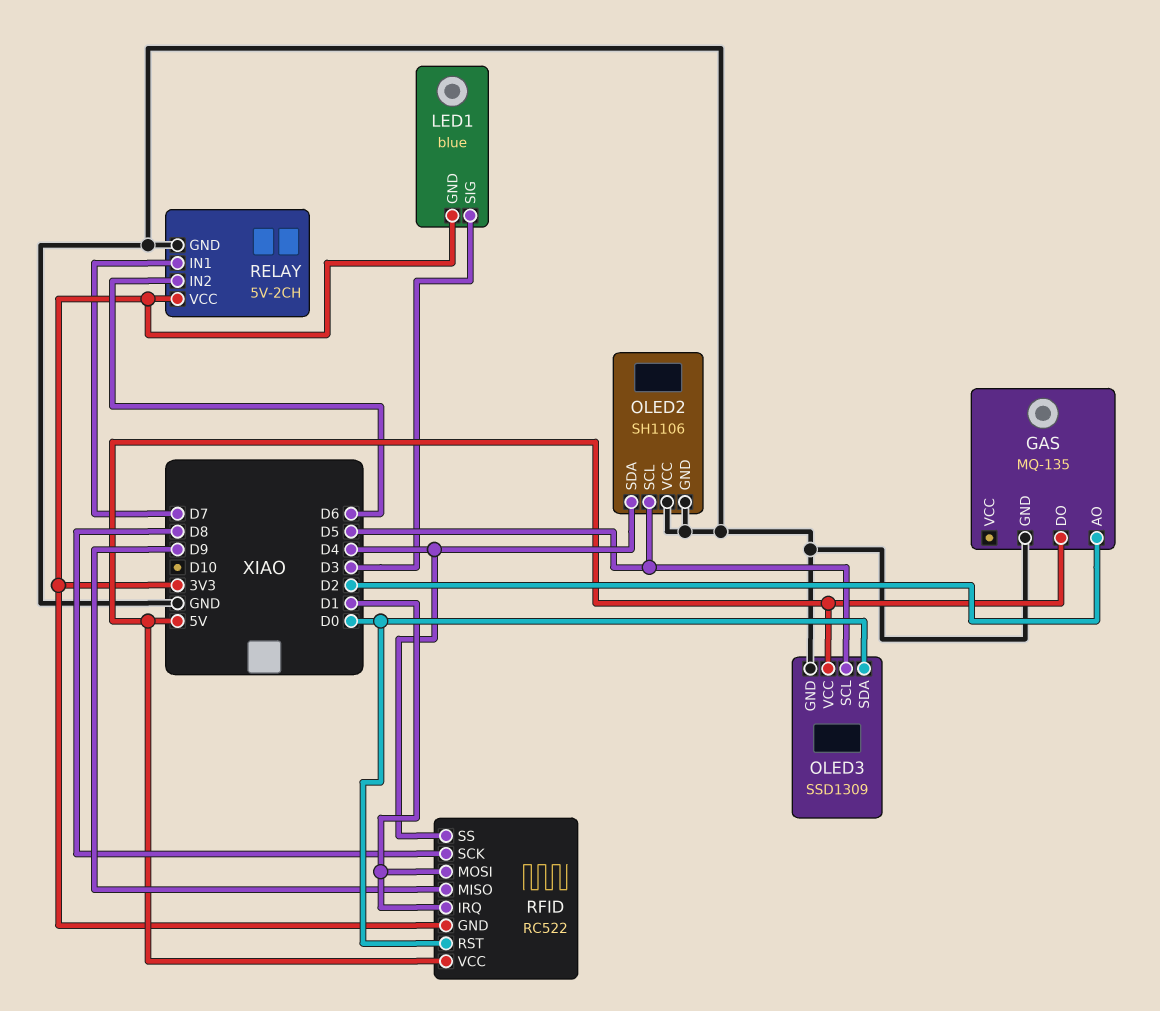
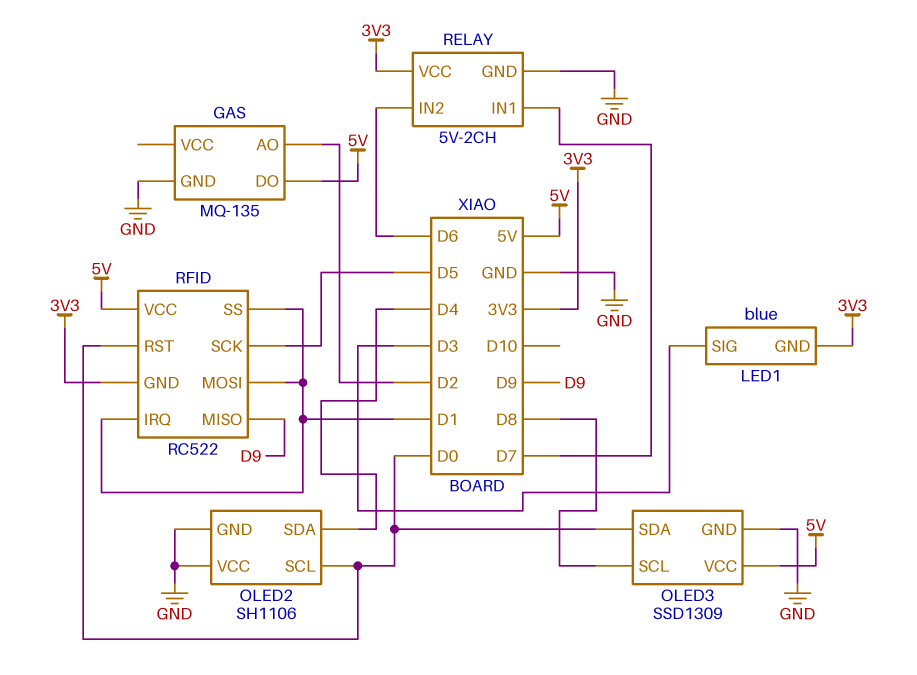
OLED2 pin SCL: D5 -> D0
OLED3 pin SCL: D5 -> D8
RFID pin SCK: D8 -> D5
RFID pin SS: D4 -> D1

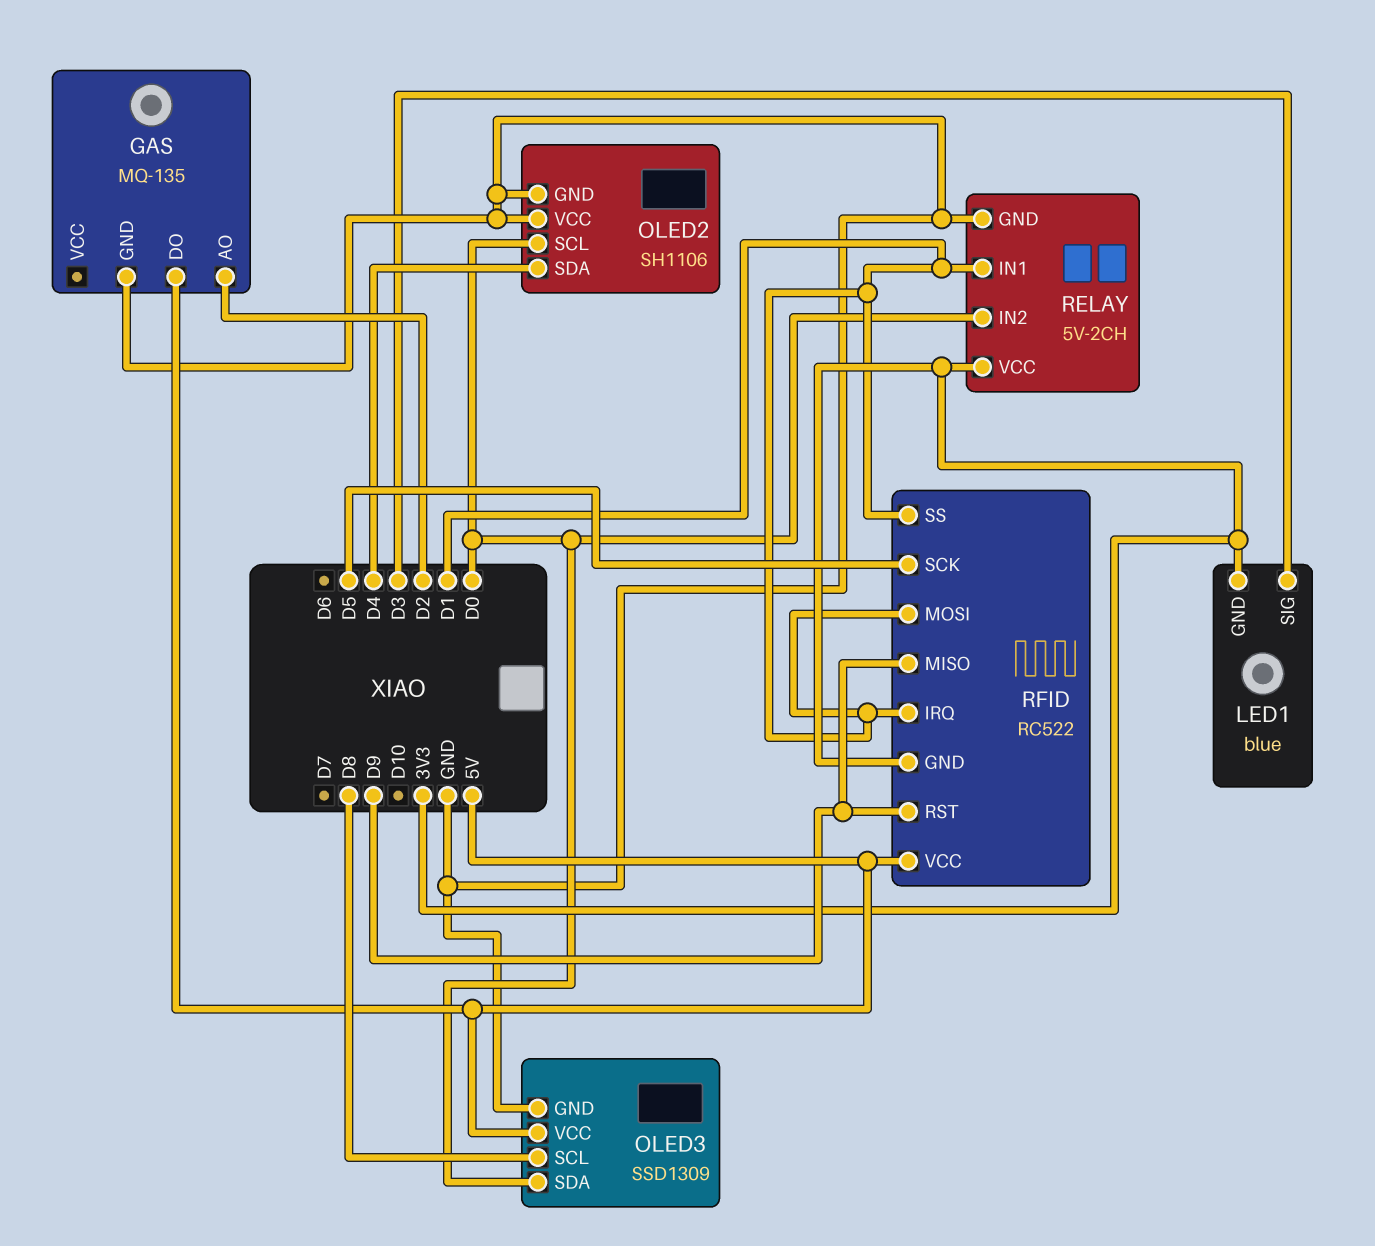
RELAY pin IN1: D7 -> D1
RELAY pin IN2: D6 -> D0
RFID pin RST: D0 -> D9

